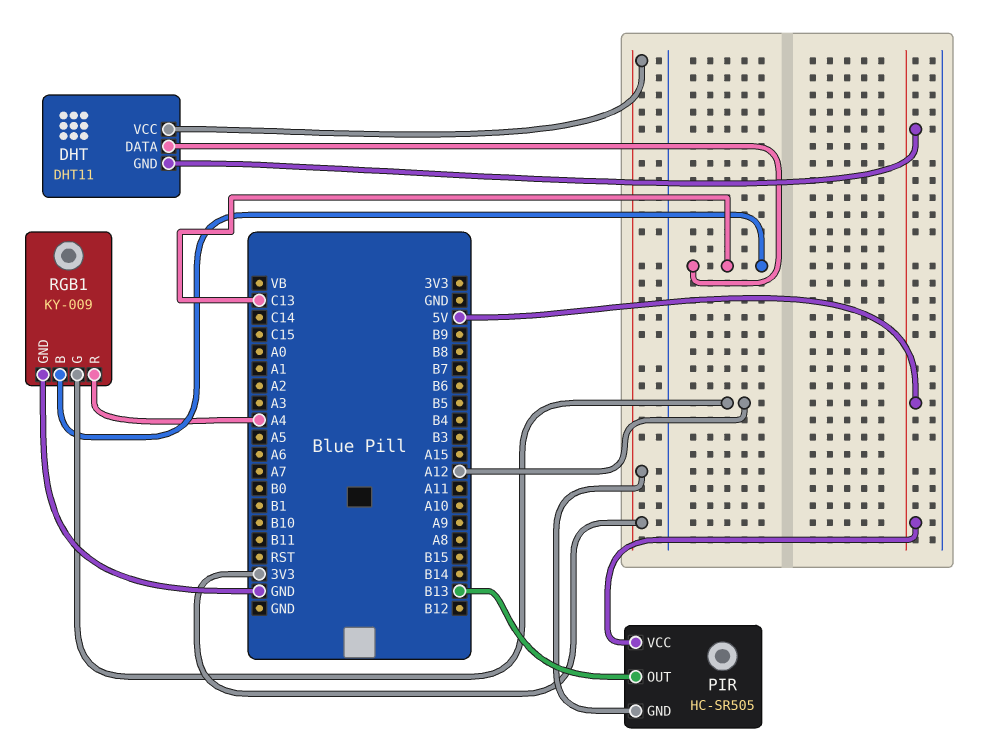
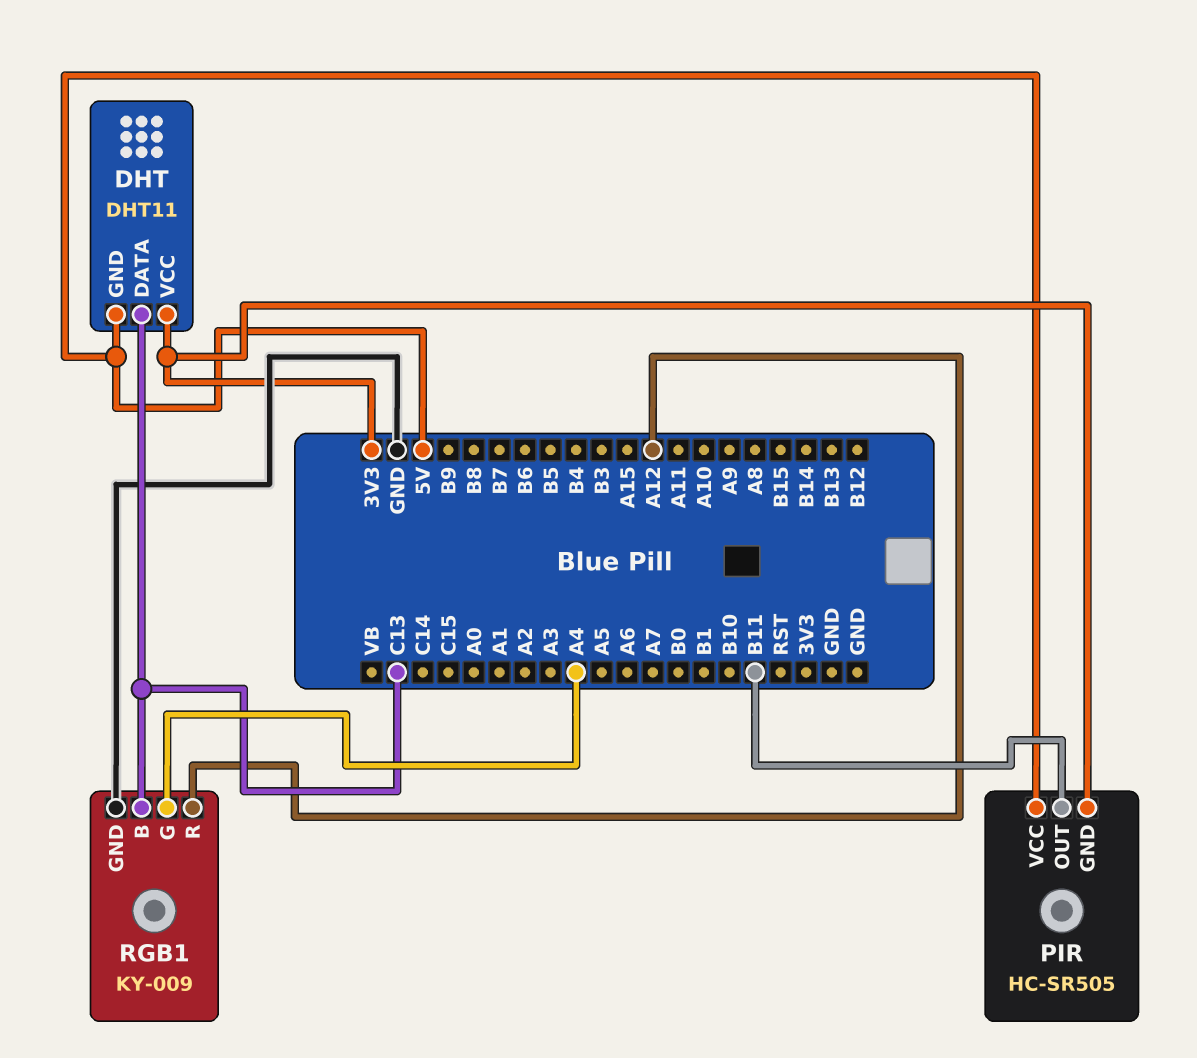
PIR pin OUT: B13 -> B11
RGB1 pin G: A12 -> A4
RGB1 pin R: A4 -> A12

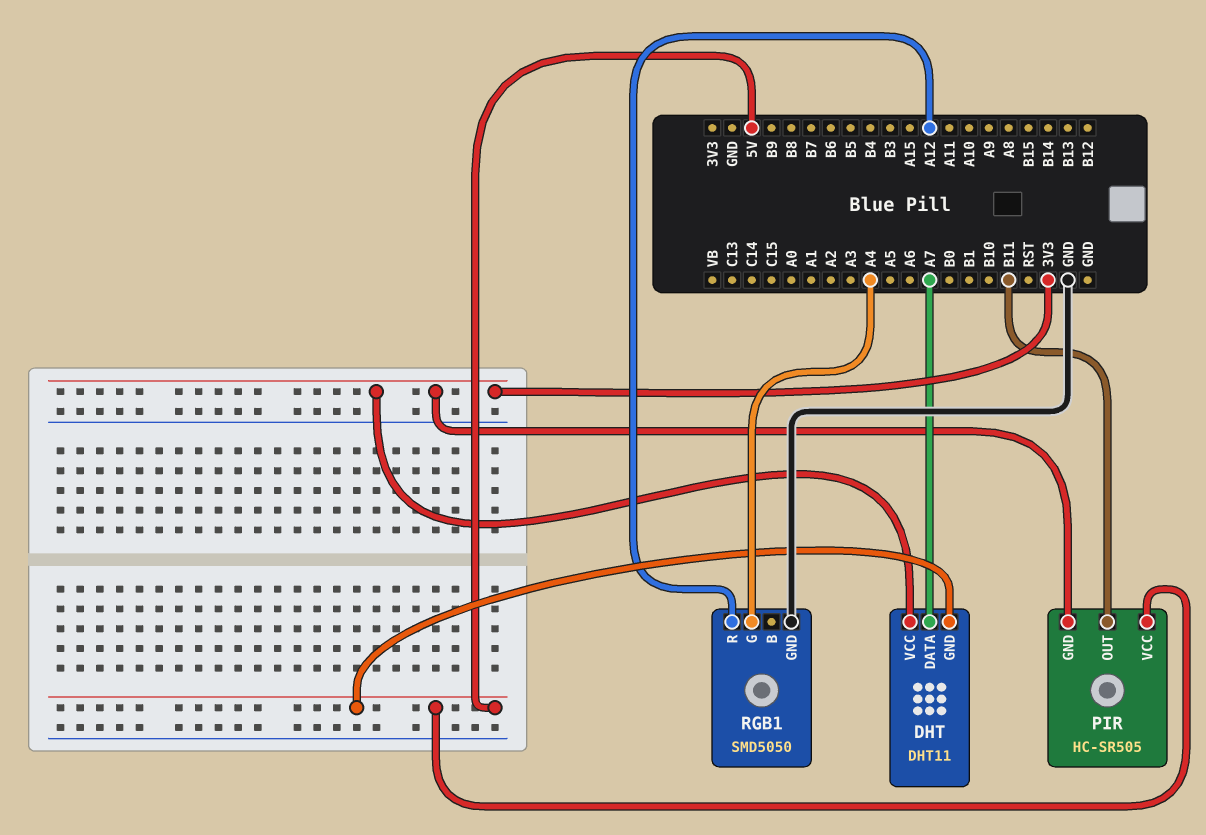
DHT pin DATA: C13 -> A7
RGB1: KY-009 -> SMD5050
RGB1 pin B: C13 -> none

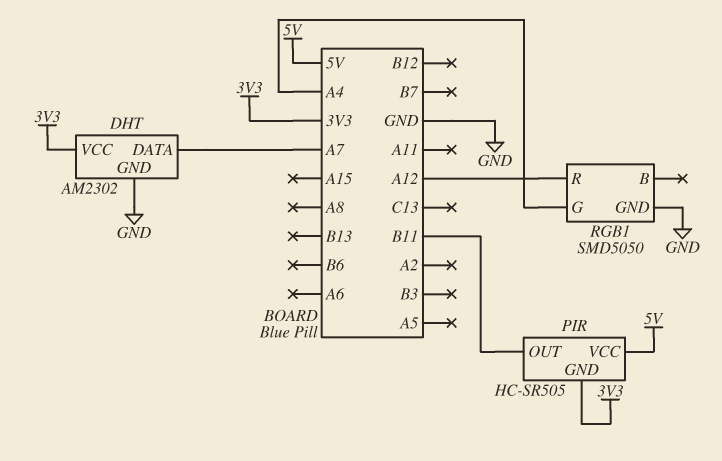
DHT: DHT11 -> AM2302
DHT pin GND: 5V -> GND

